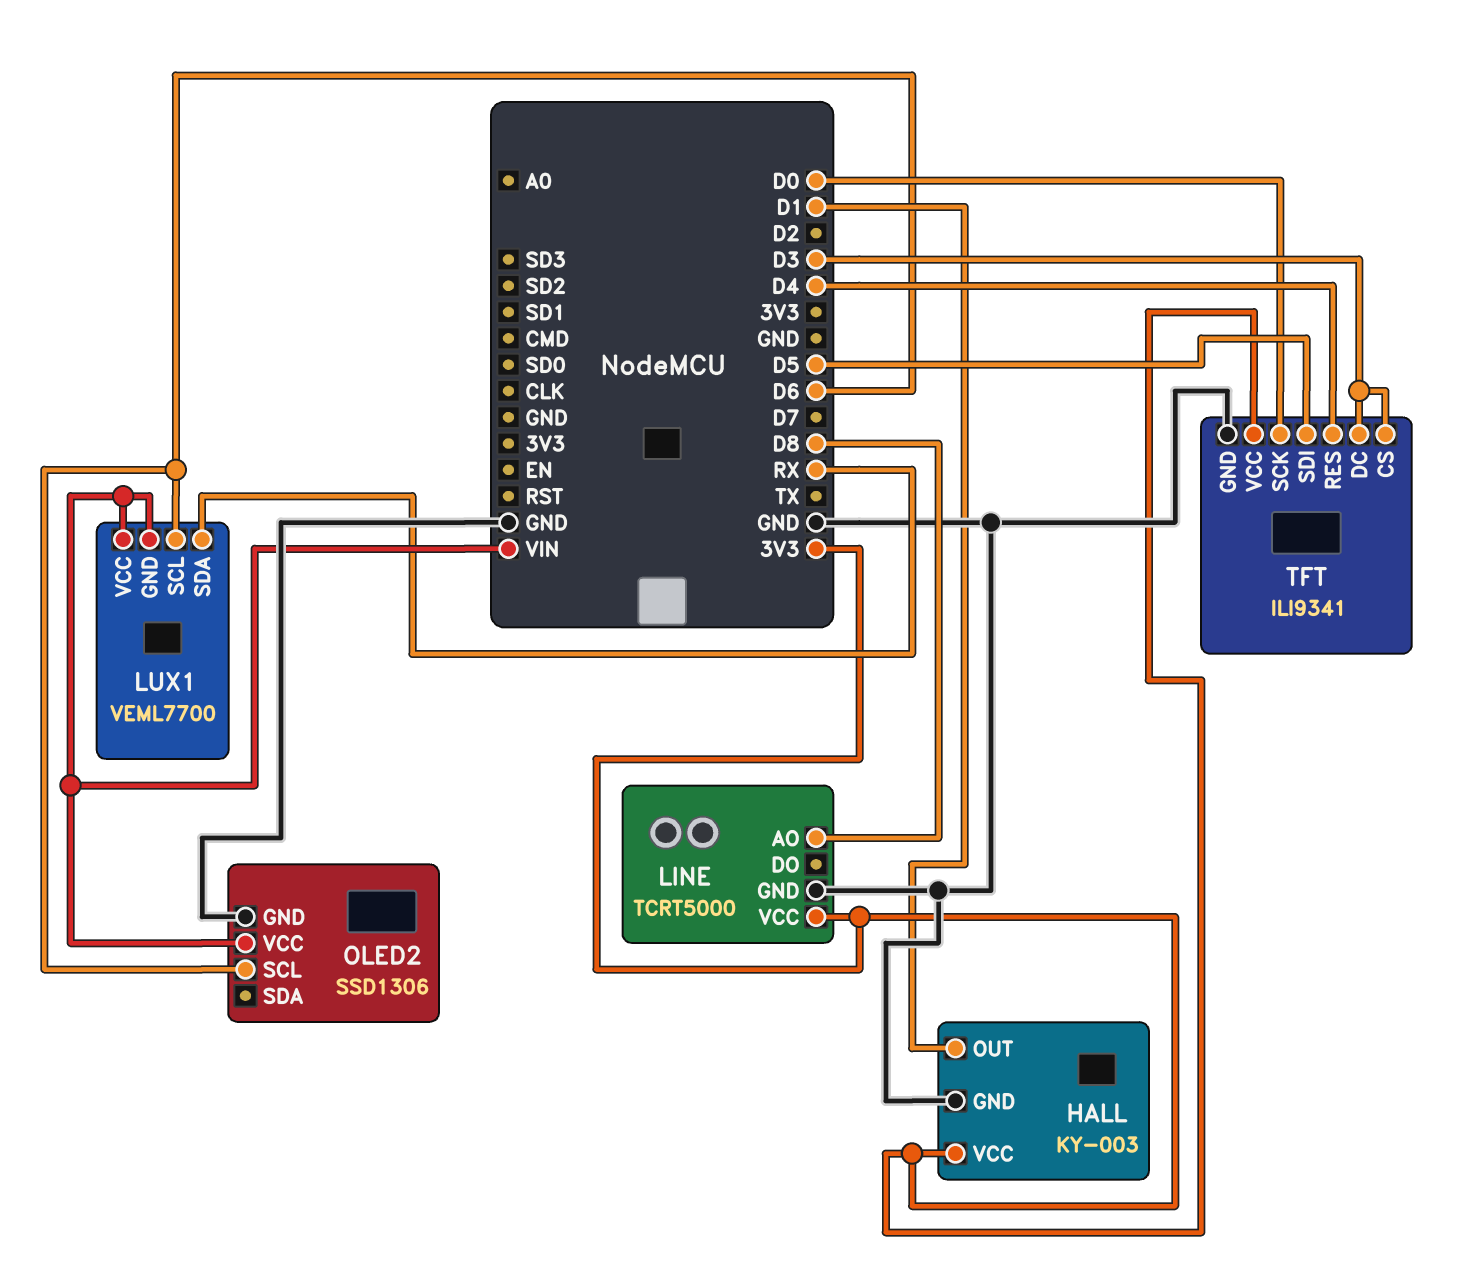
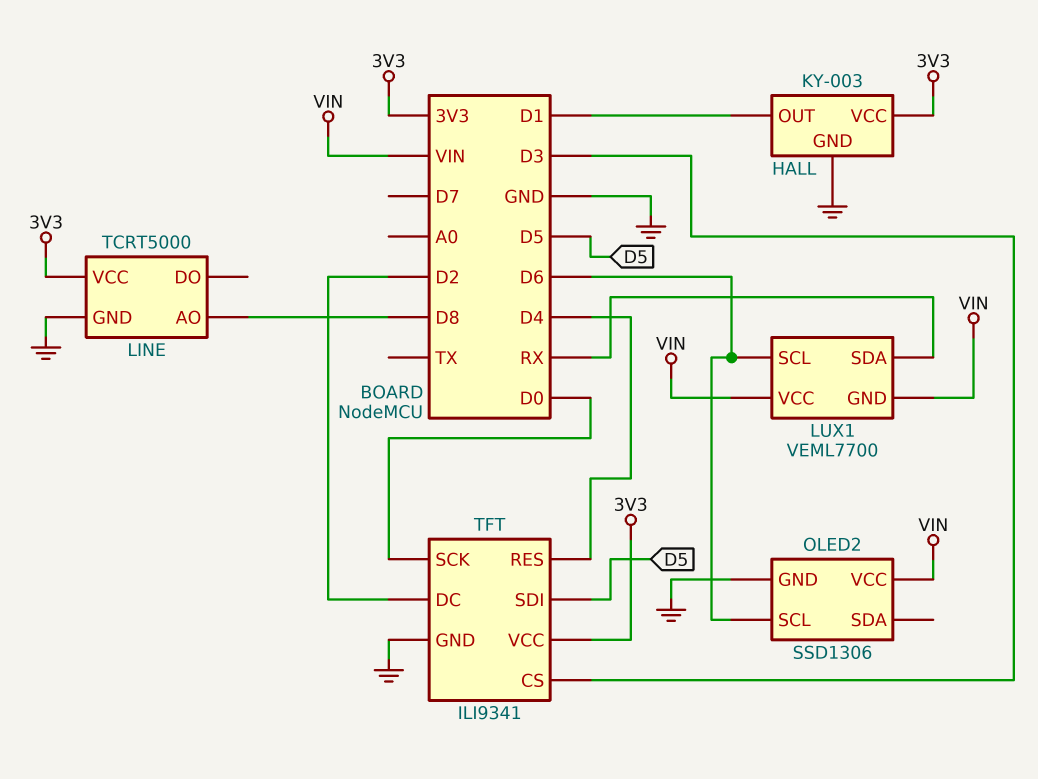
TFT pin DC: D3 -> D2

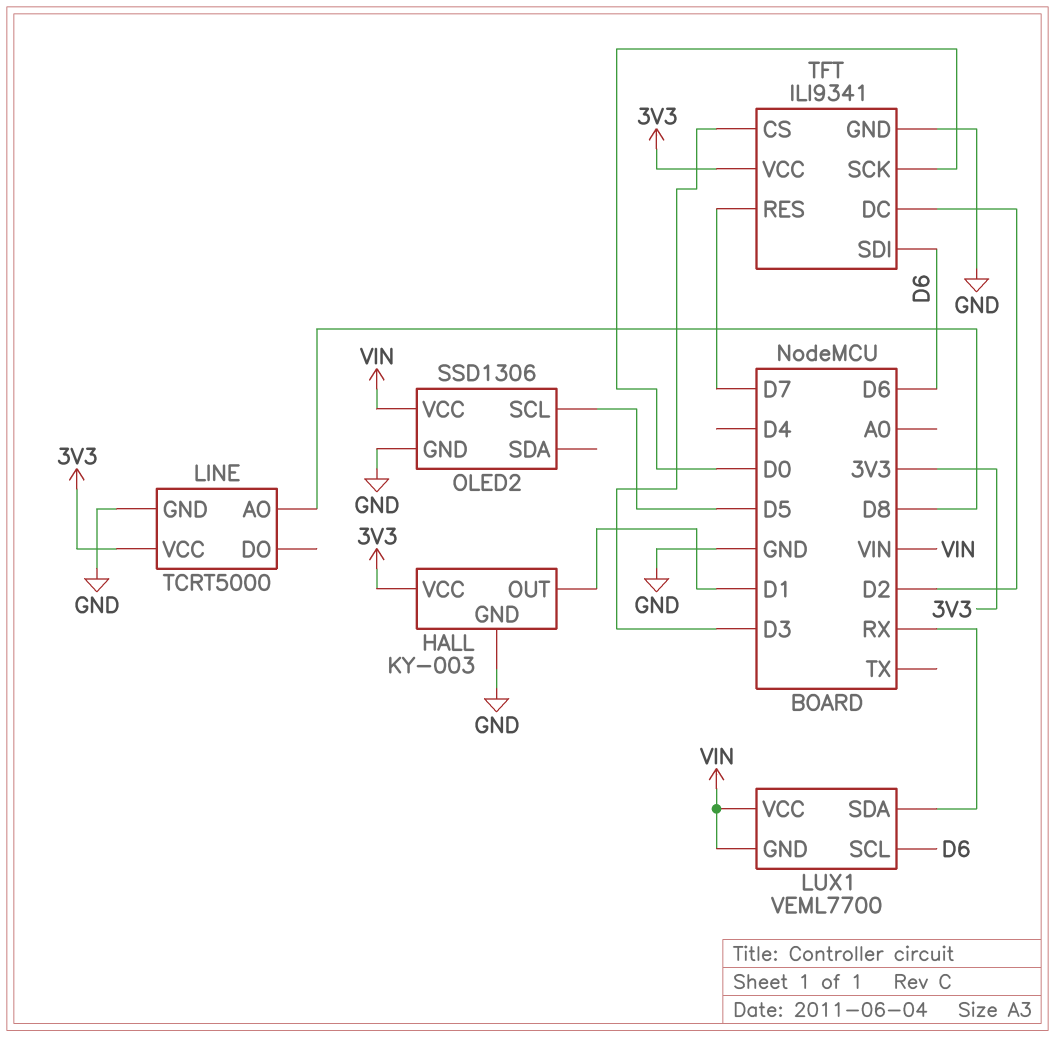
OLED2 pin SCL: D6 -> D5
TFT pin RES: D4 -> D7
TFT pin SDI: D5 -> D6

